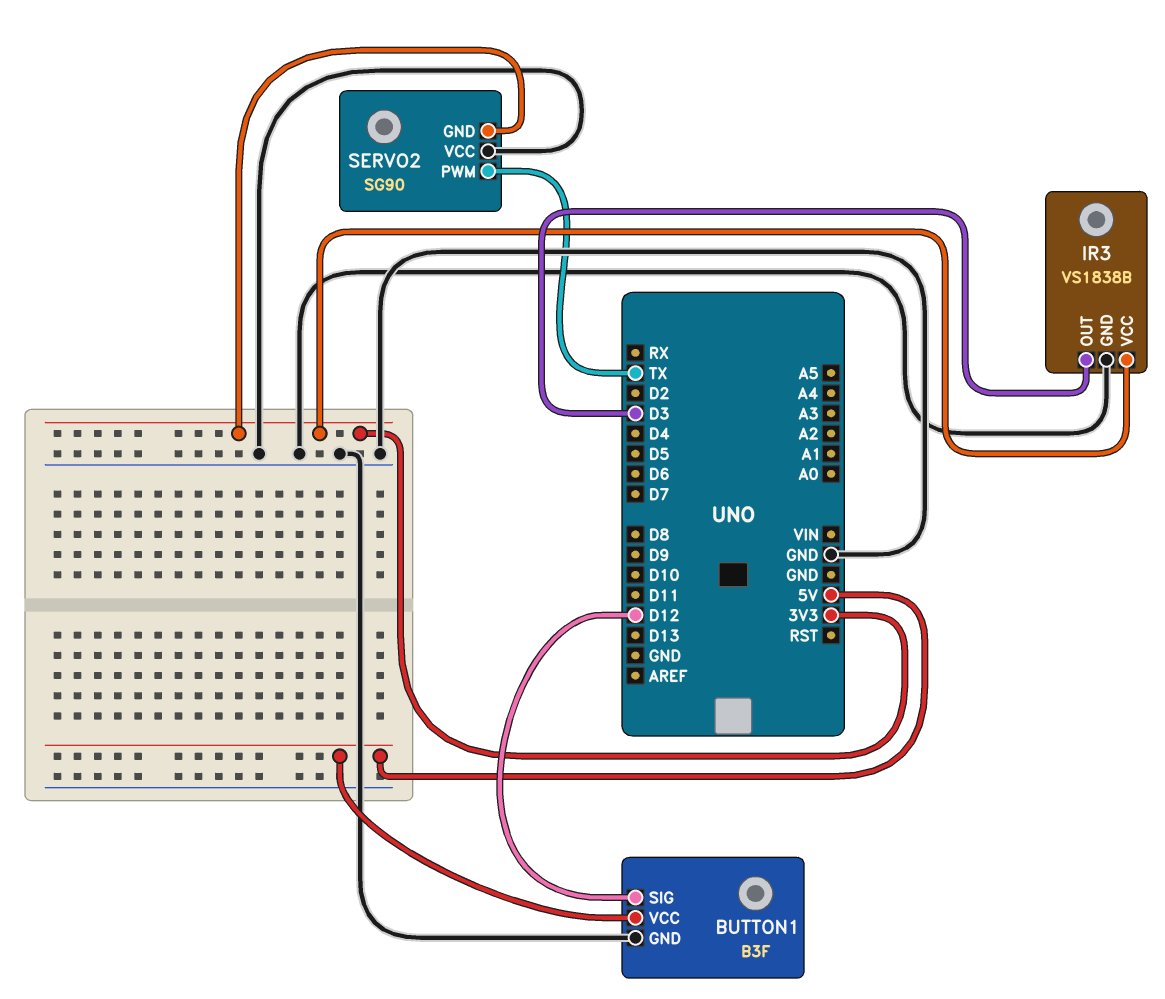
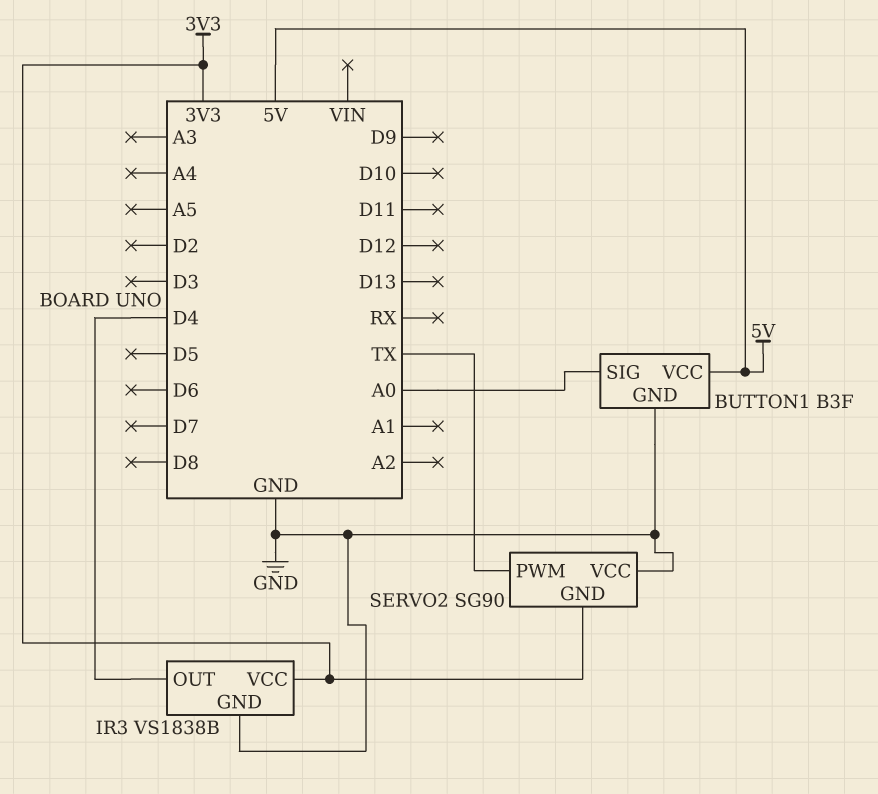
BUTTON1 pin SIG: D12 -> A0
IR3 pin OUT: D3 -> D4

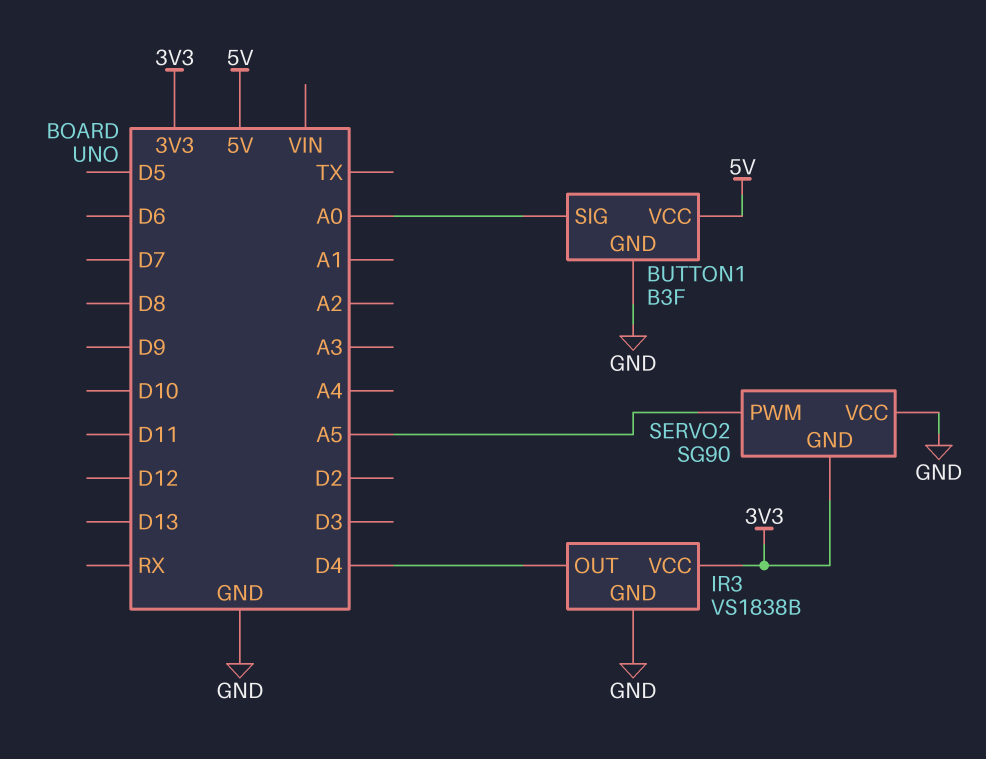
SERVO2 pin PWM: TX -> A5

